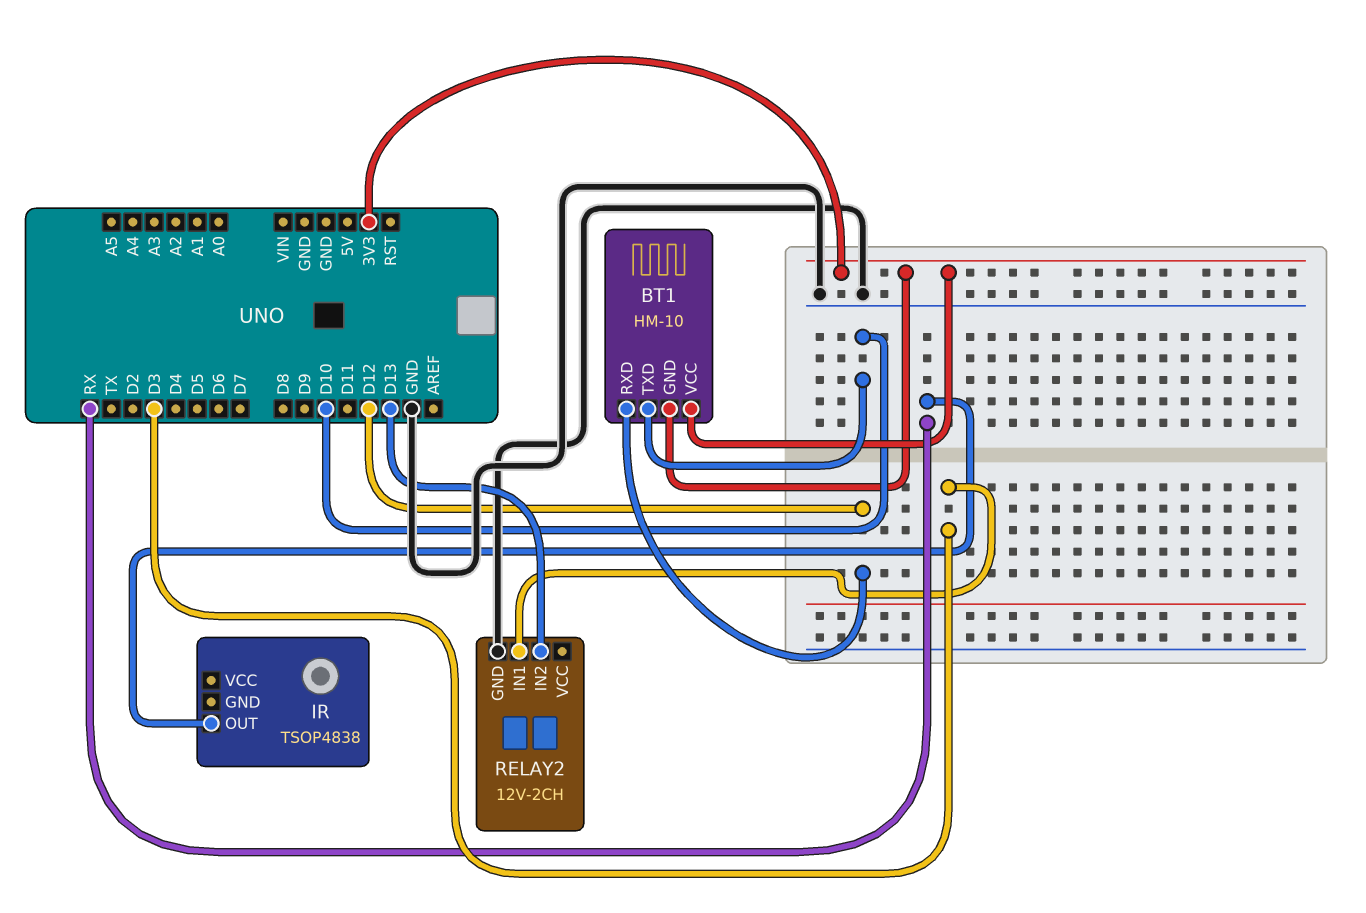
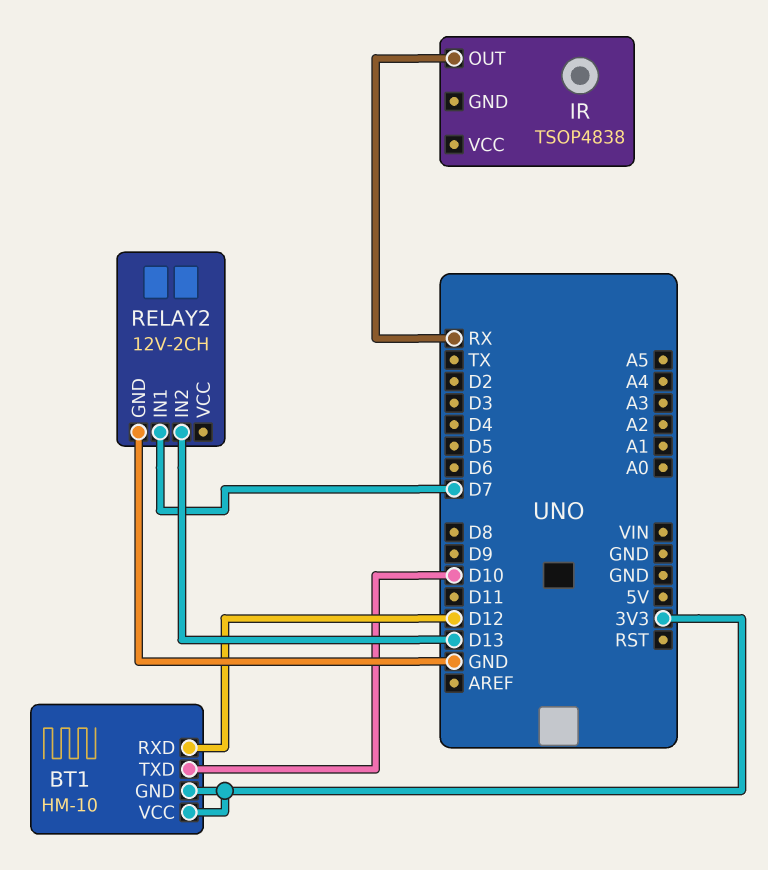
RELAY2 pin IN1: D3 -> D7

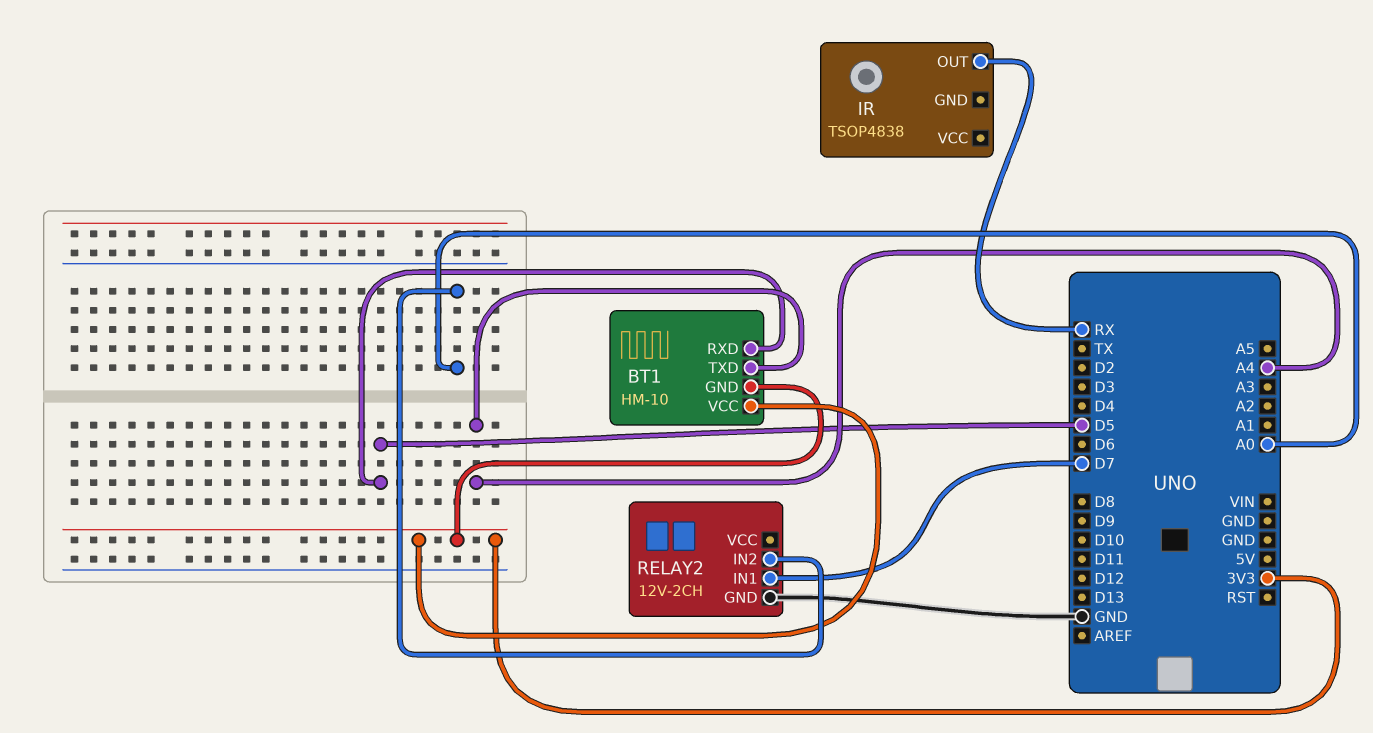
BT1 pin RXD: D12 -> D5
BT1 pin TXD: D10 -> A4
RELAY2 pin IN2: D13 -> A0

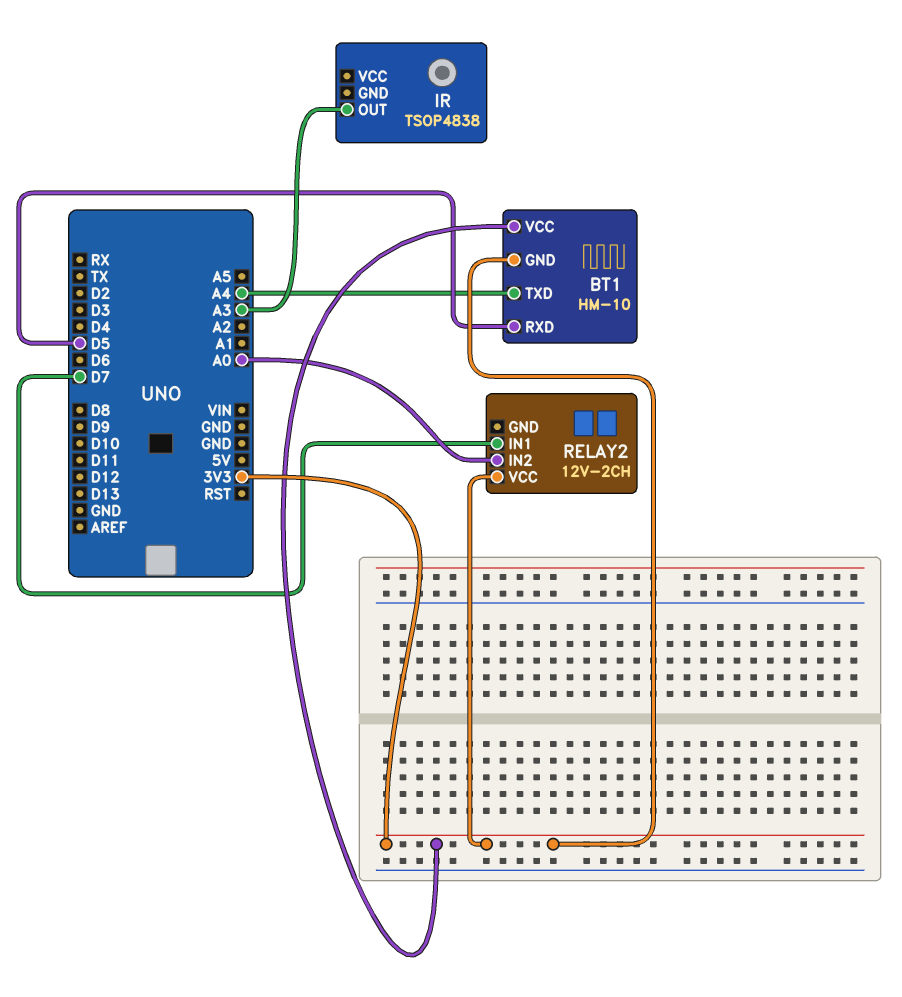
IR pin OUT: RX -> A3
RELAY2 pin GND: GND -> none
RELAY2 pin VCC: none -> 3V3

